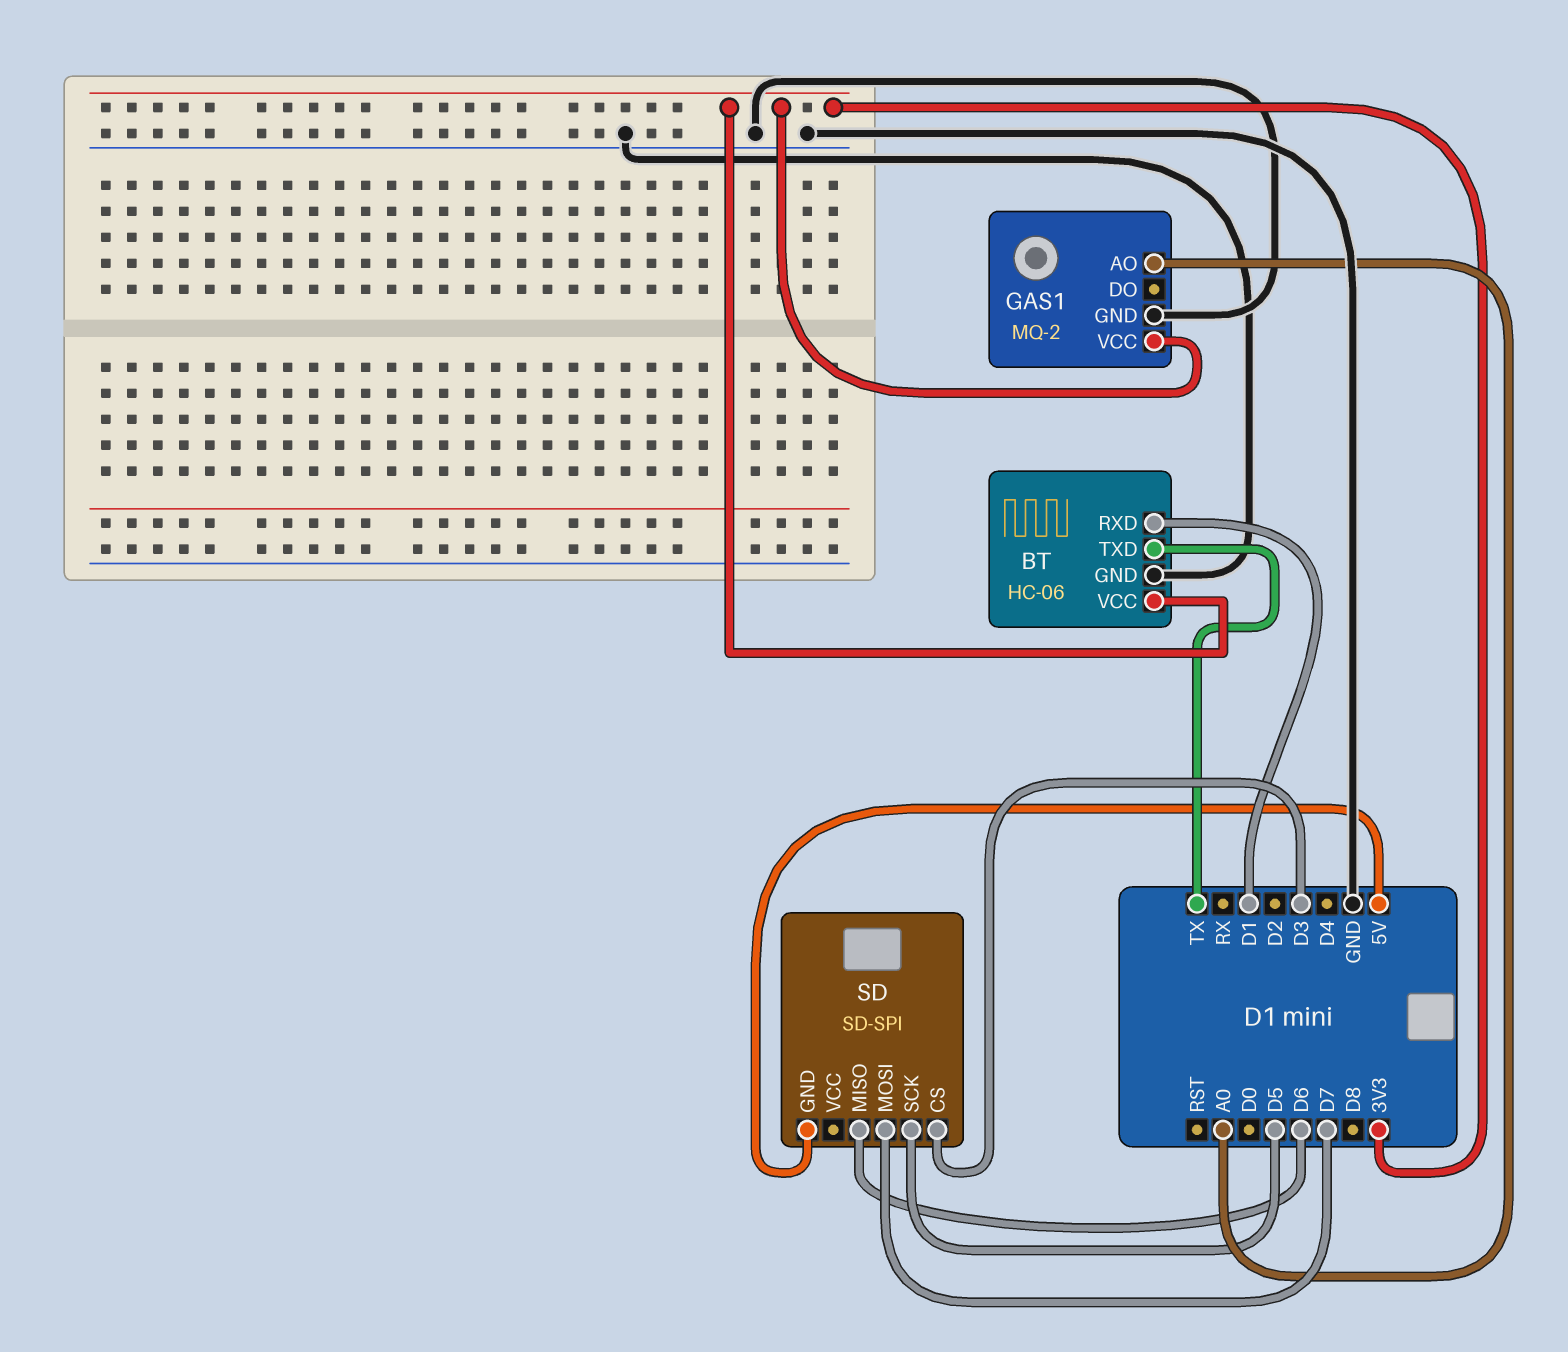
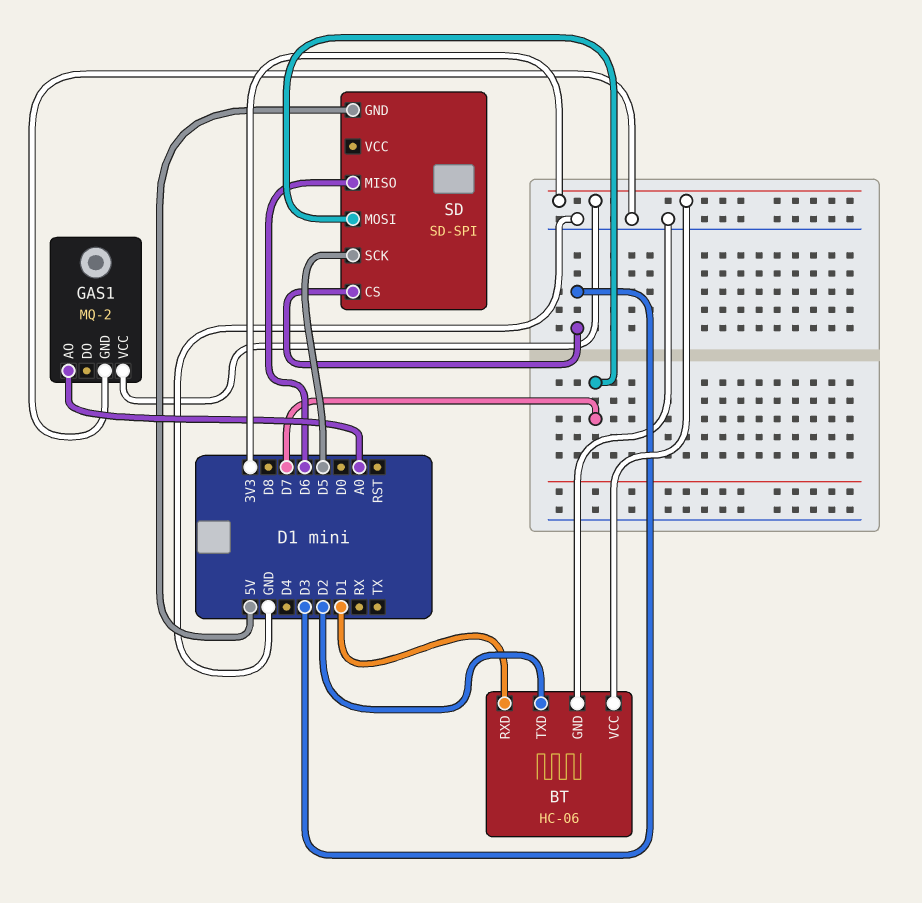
BT pin TXD: TX -> D2

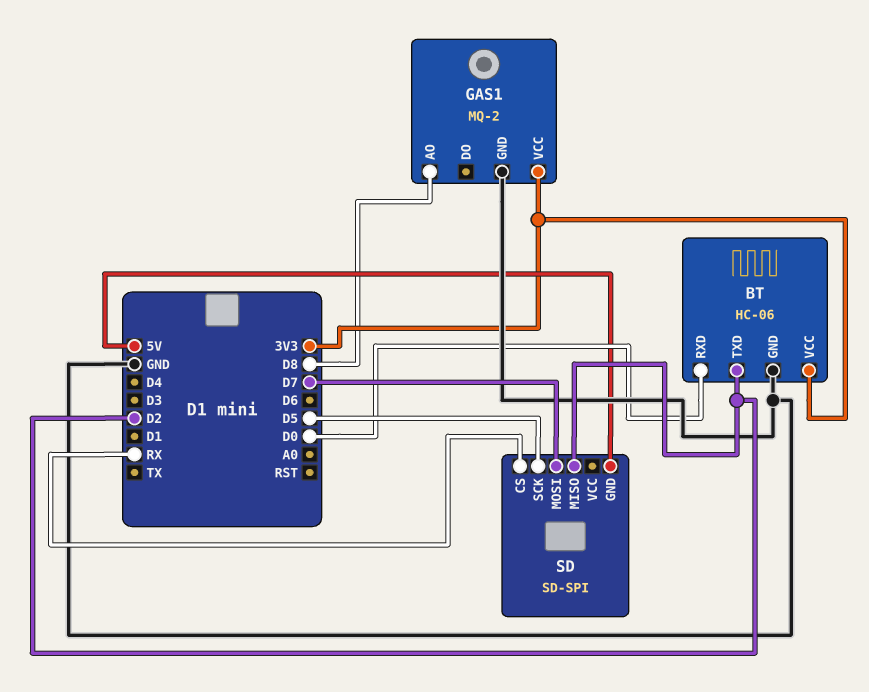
BT pin RXD: D1 -> D0
GAS1 pin AO: A0 -> D8
SD pin CS: D3 -> RX
SD pin MISO: D6 -> D2

